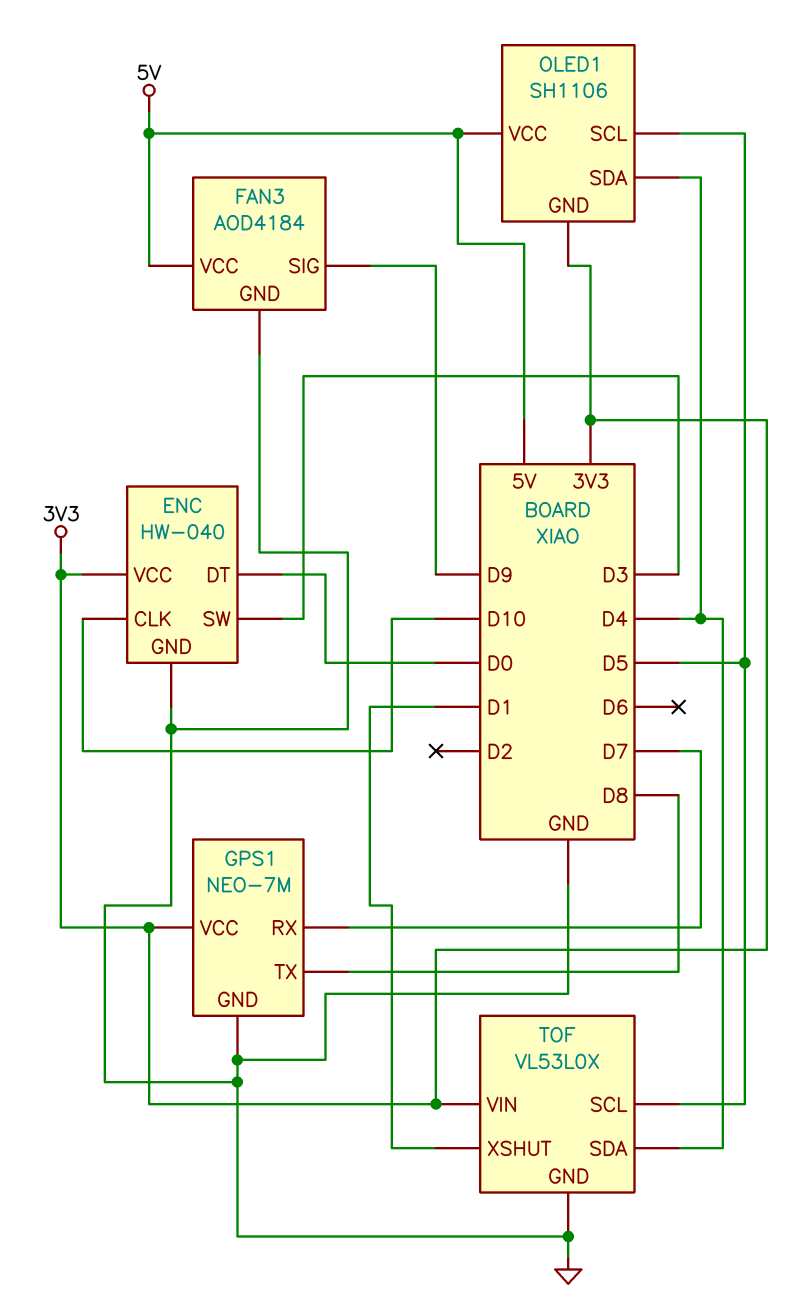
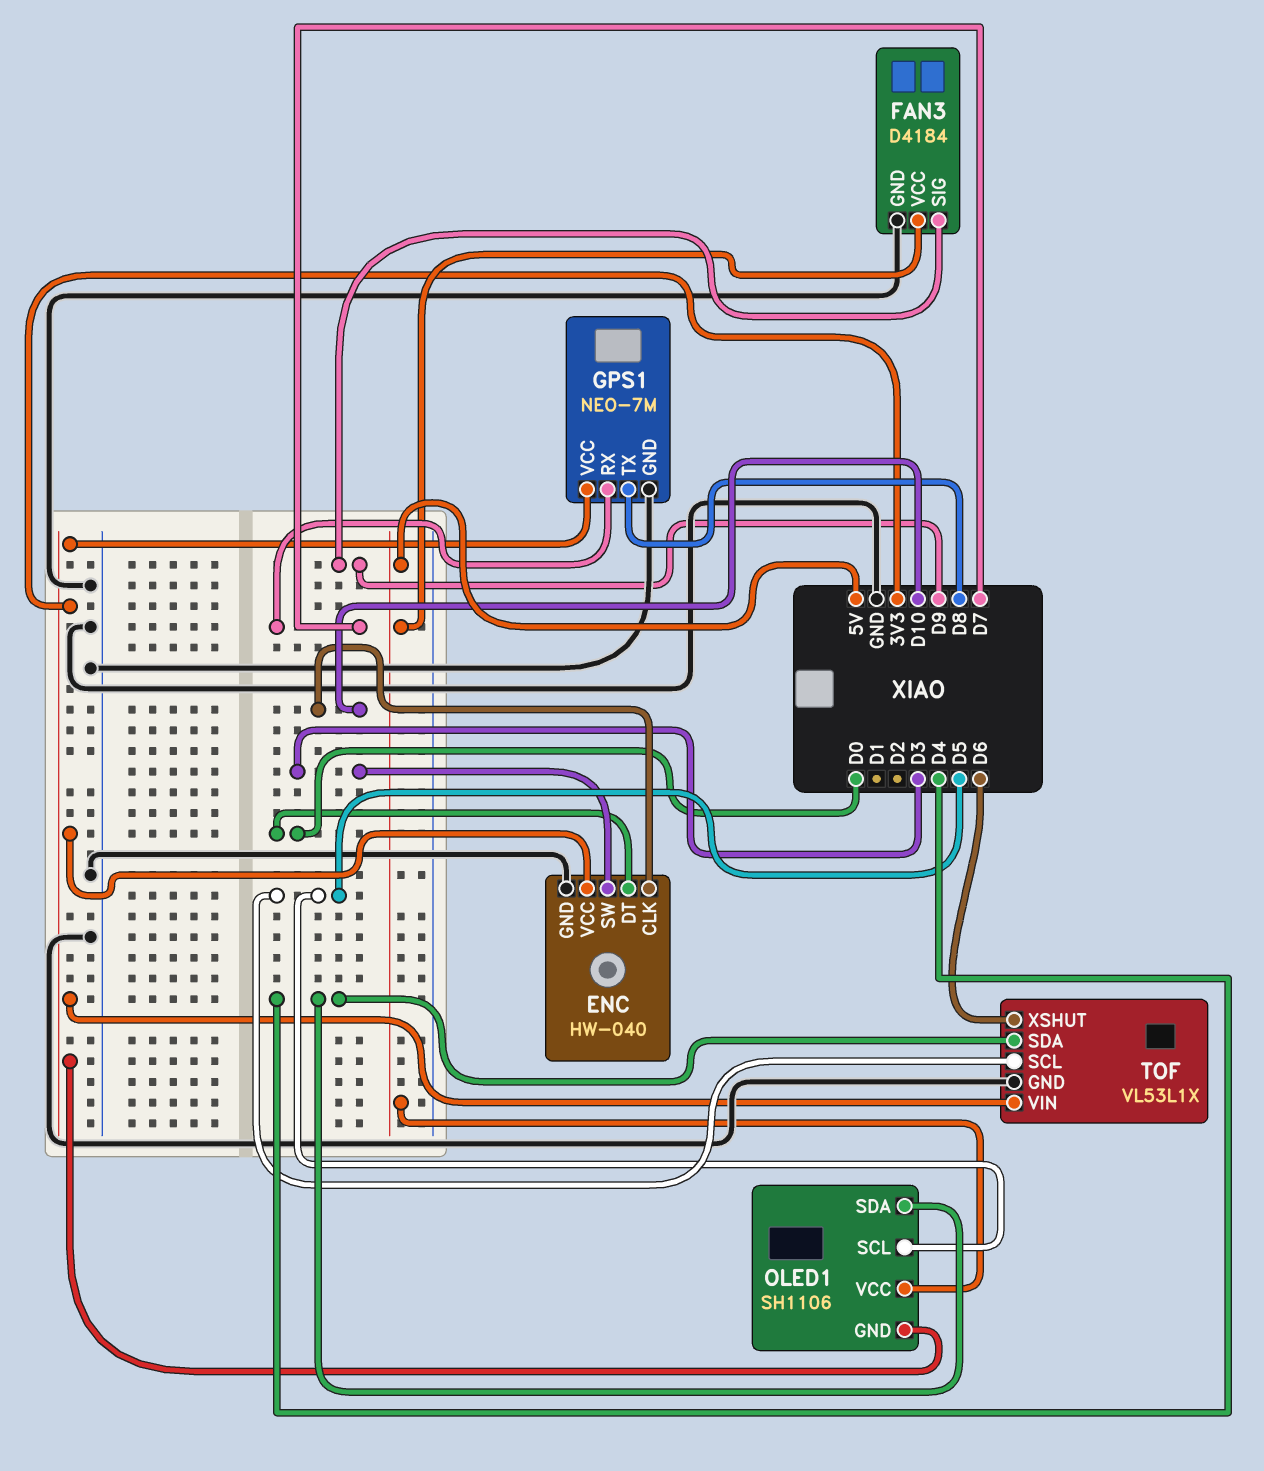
FAN3: AOD4184 -> D4184
TOF: VL53L0X -> VL53L1X
TOF pin XSHUT: D1 -> D6

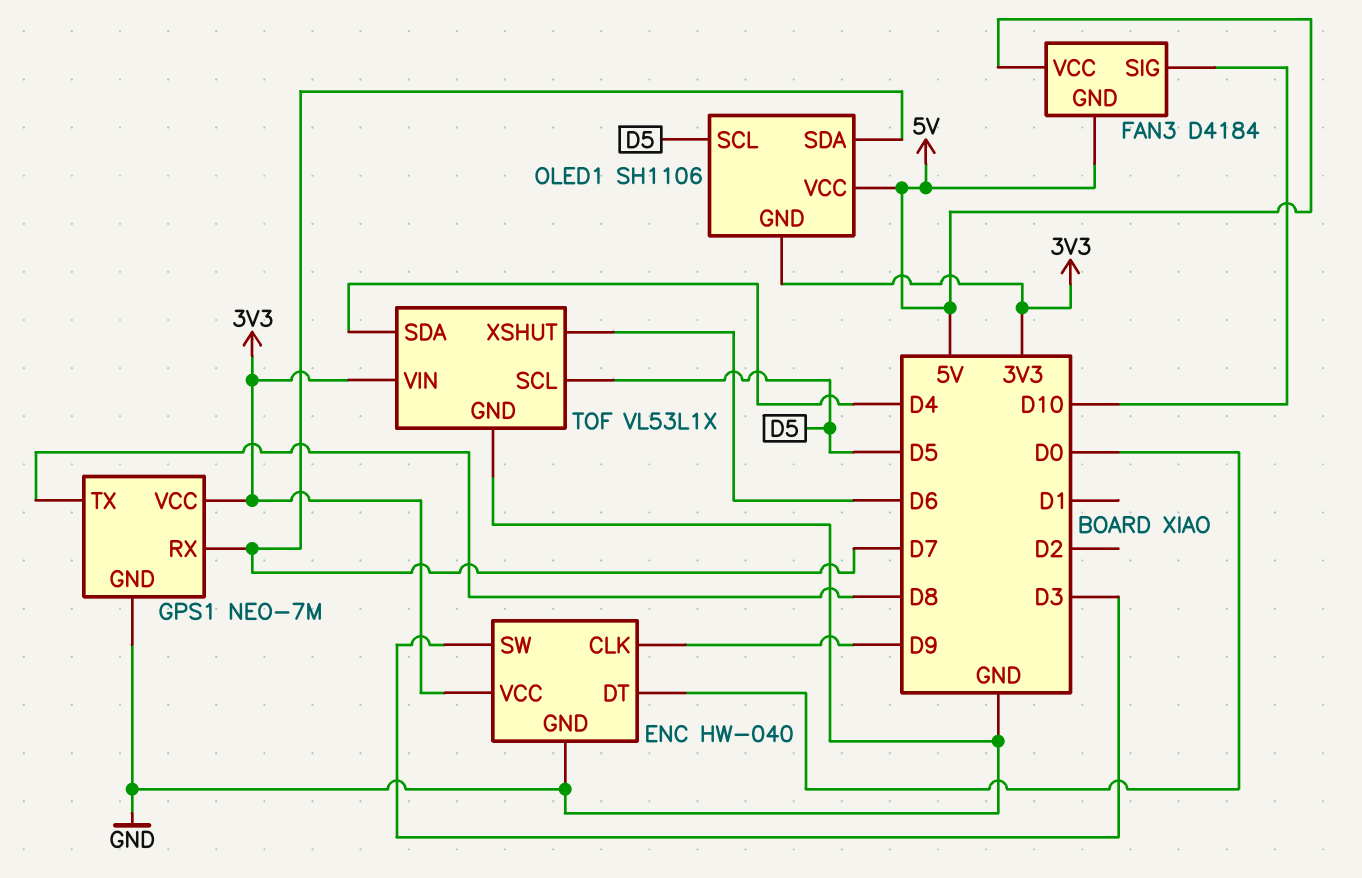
ENC pin CLK: D10 -> D9
FAN3 pin GND: GND -> 5V
FAN3 pin SIG: D9 -> D10
OLED1 pin SDA: D4 -> D7

